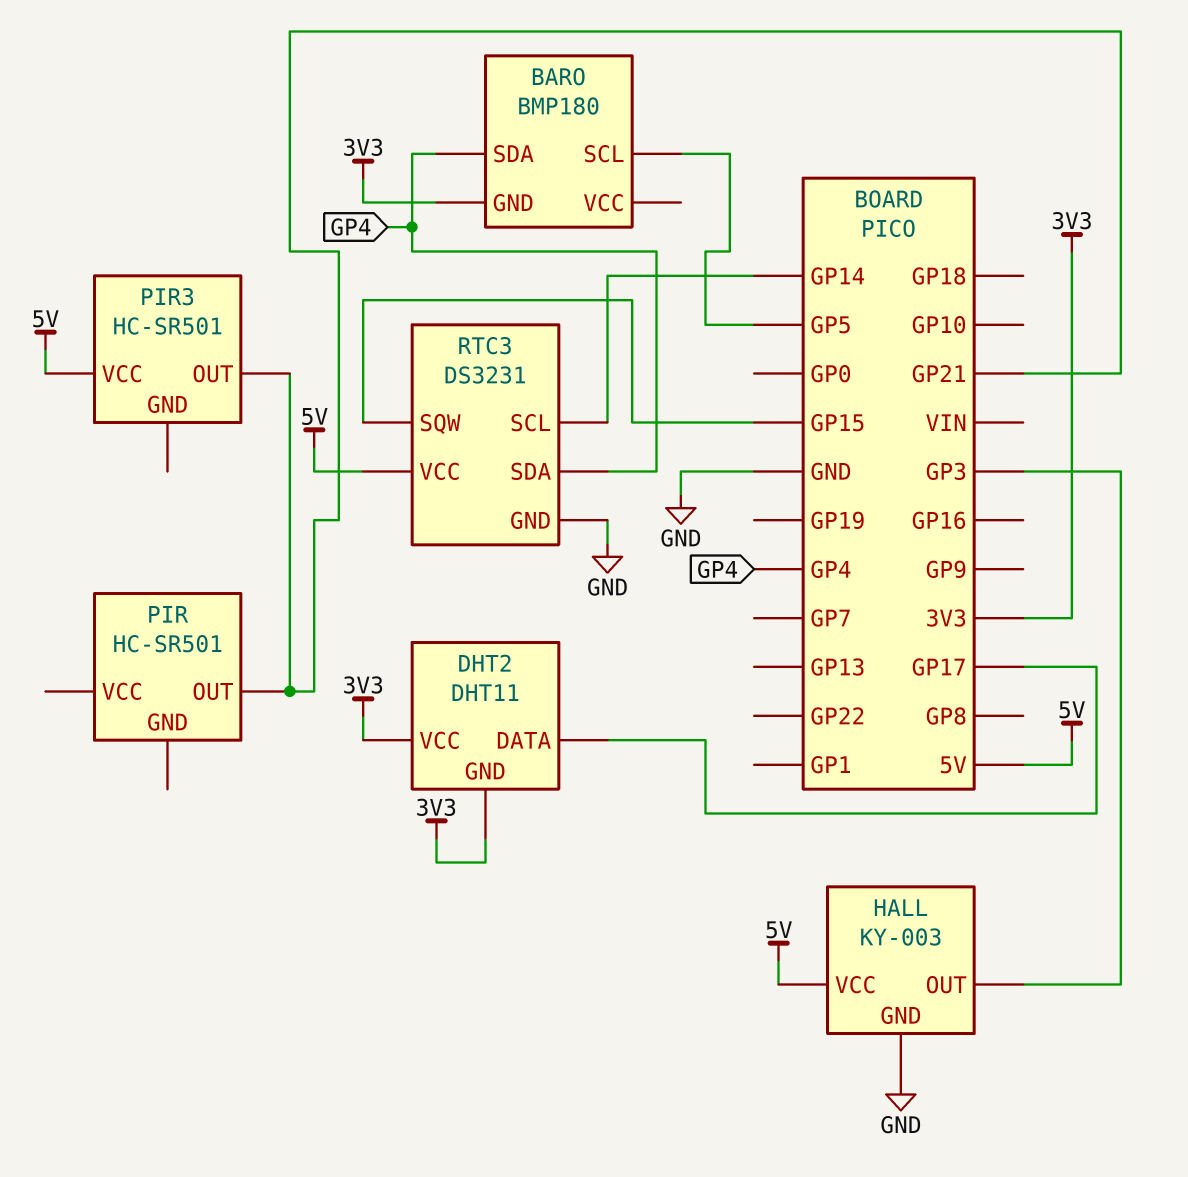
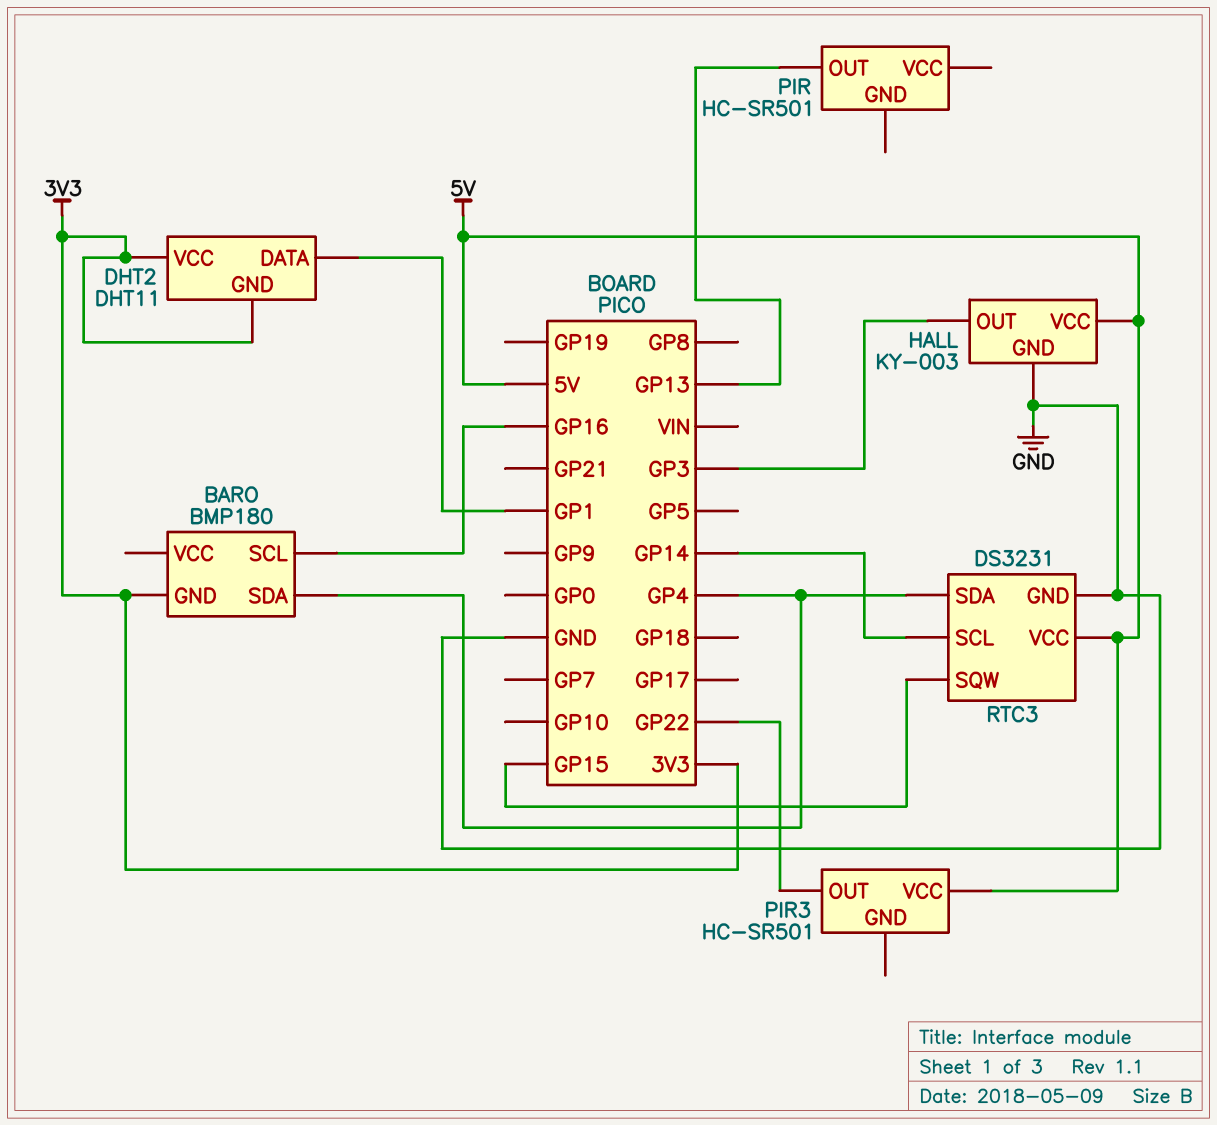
BARO pin SCL: GP5 -> GP16
DHT2 pin DATA: GP17 -> GP1
PIR pin OUT: GP21 -> GP13
PIR3 pin OUT: GP21 -> GP22

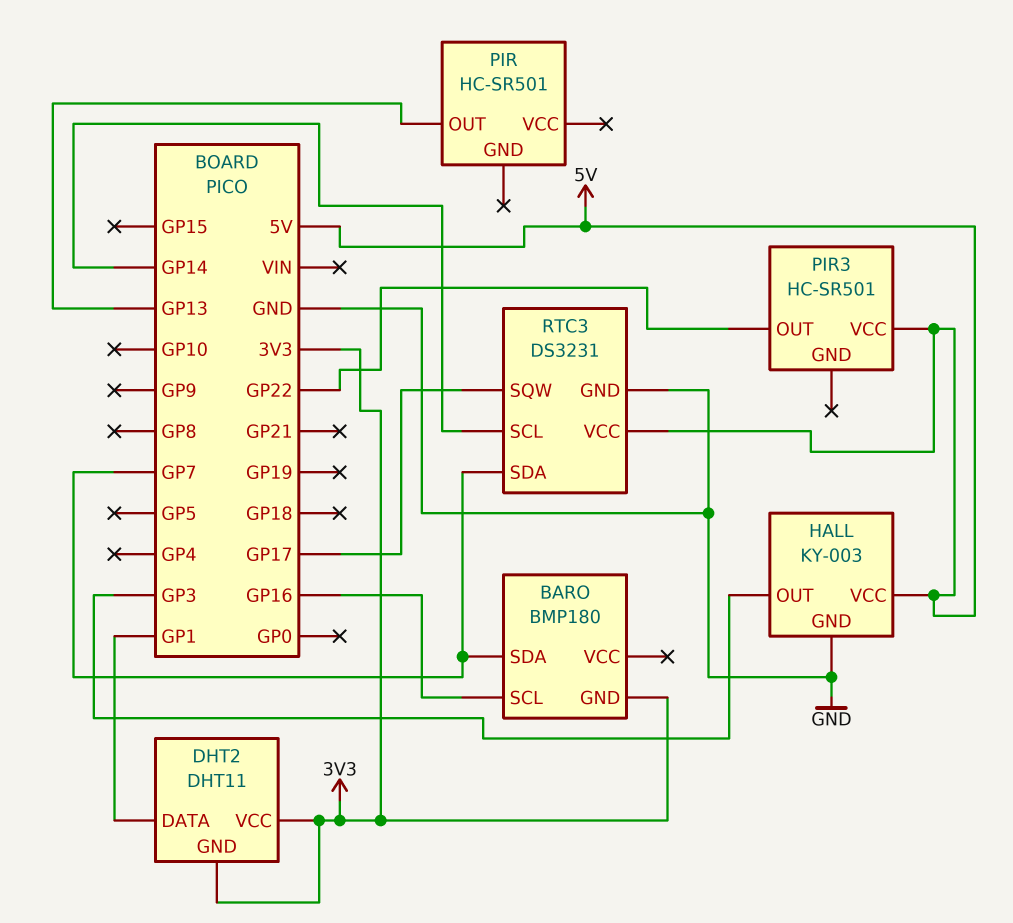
BARO pin SDA: GP4 -> GP7
RTC3 pin SDA: GP4 -> GP7
RTC3 pin SQW: GP15 -> GP17

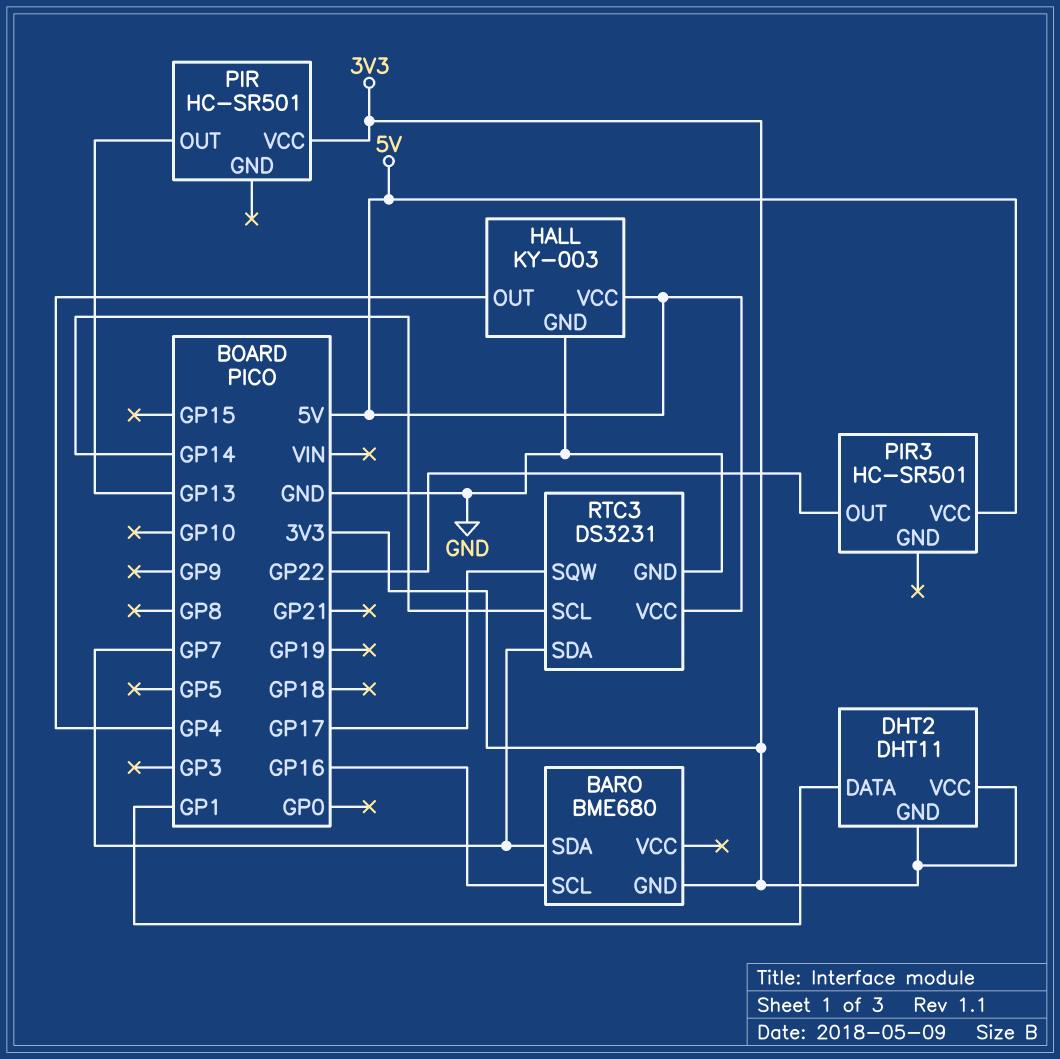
BARO: BMP180 -> BME680
HALL pin OUT: GP3 -> GP4
PIR pin VCC: none -> 3V3

